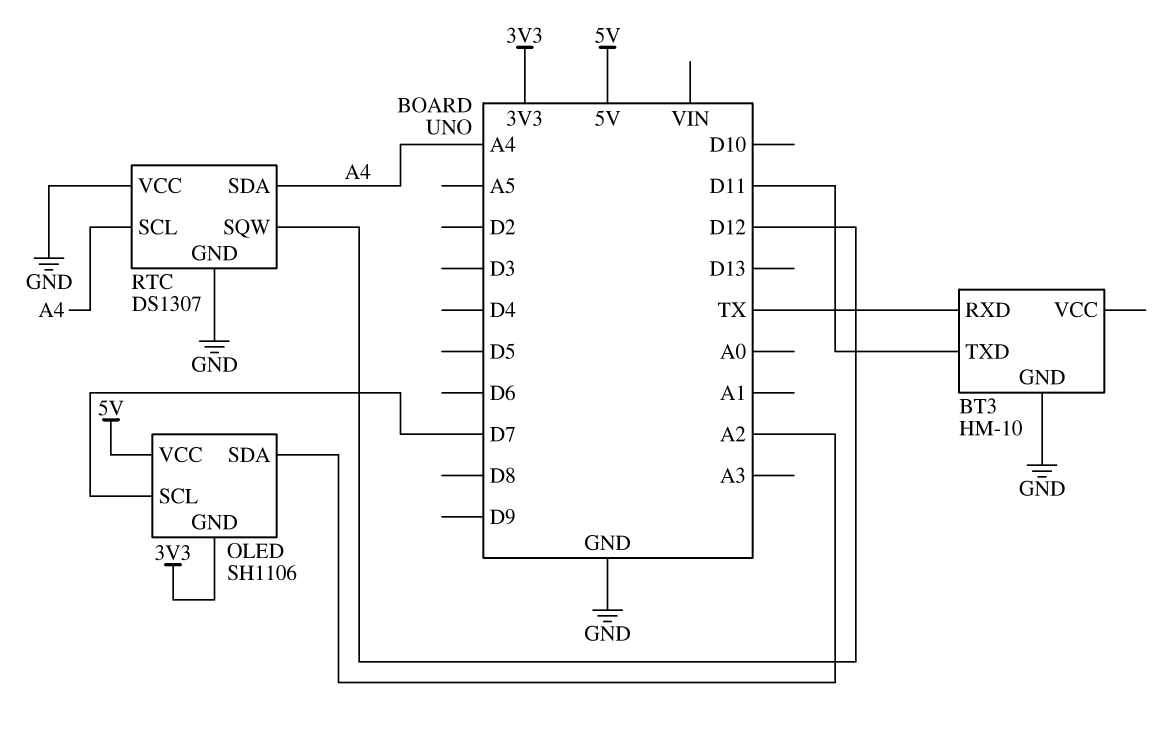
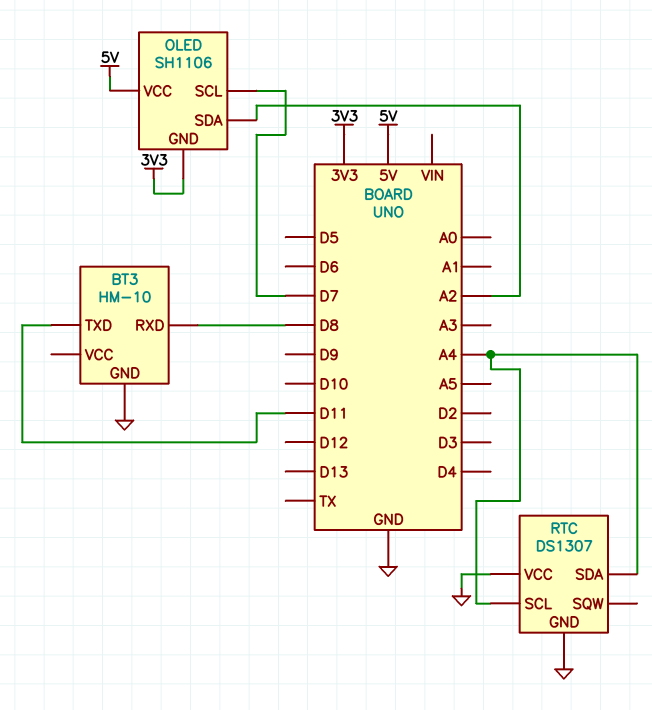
BT3 pin RXD: TX -> D8
RTC pin SQW: D12 -> none

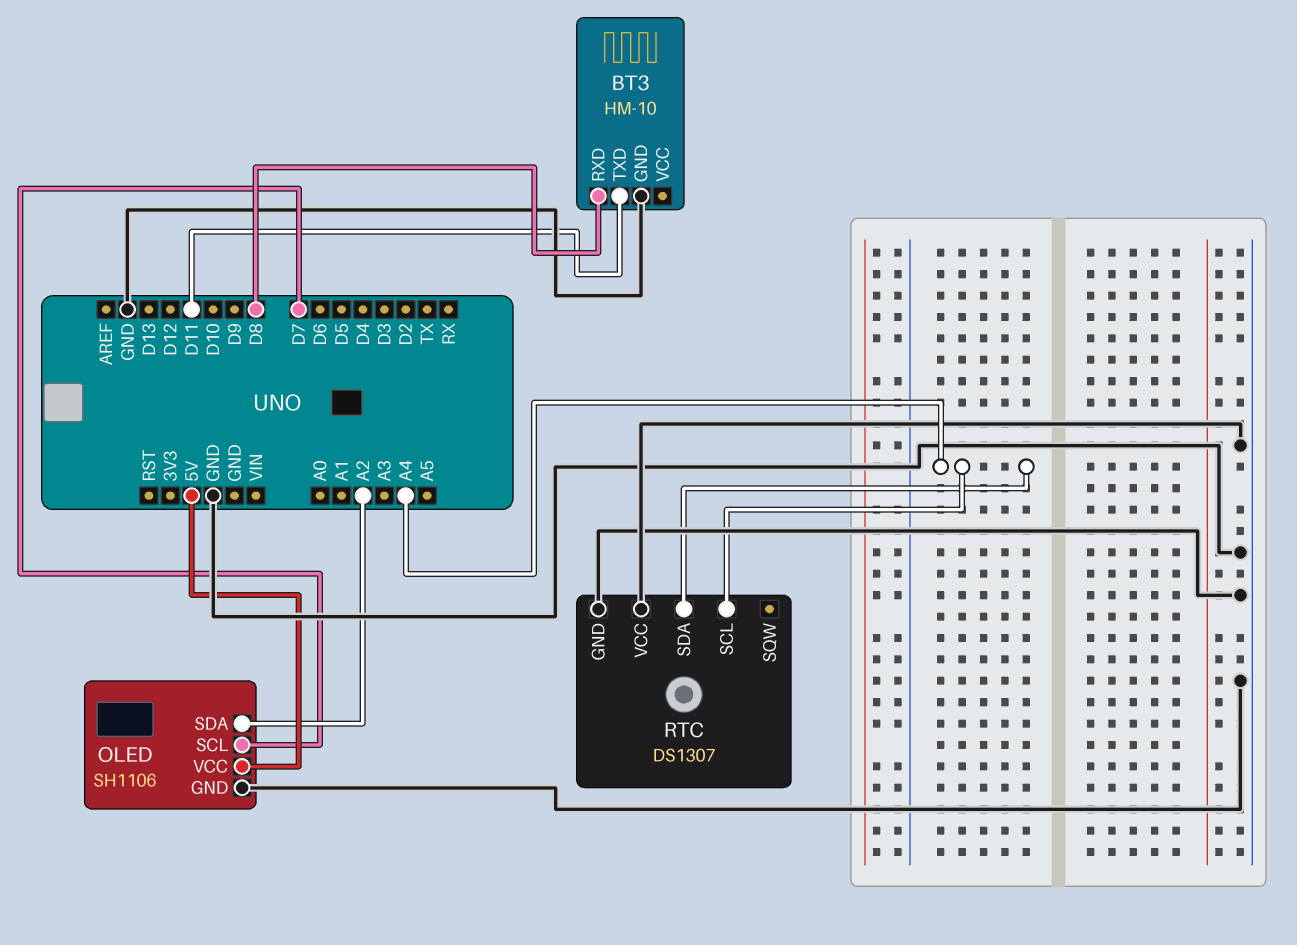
OLED pin GND: 3V3 -> GND

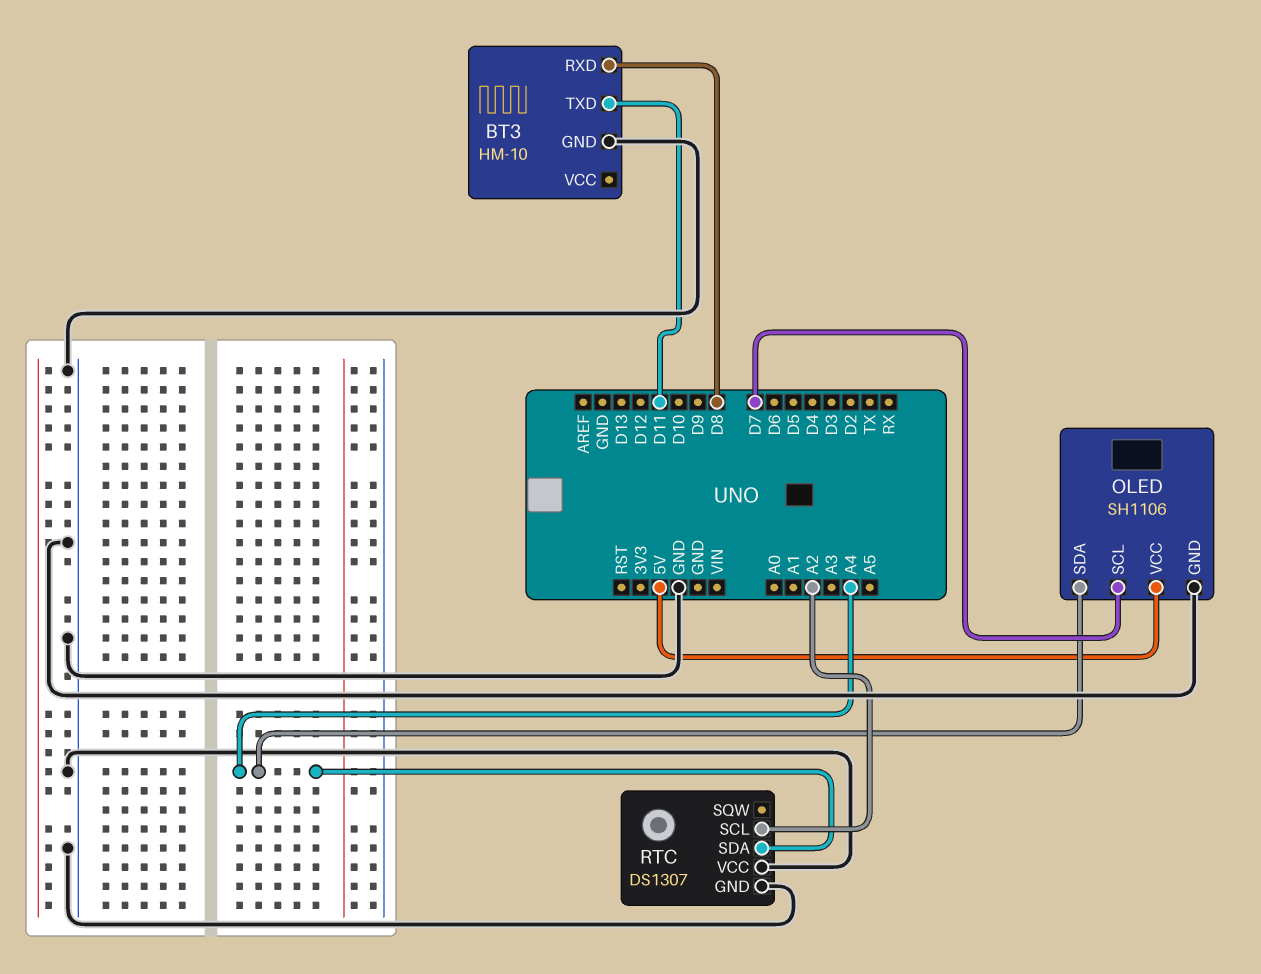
OLED pin SDA: A2 -> A4
RTC pin SCL: A4 -> A2

